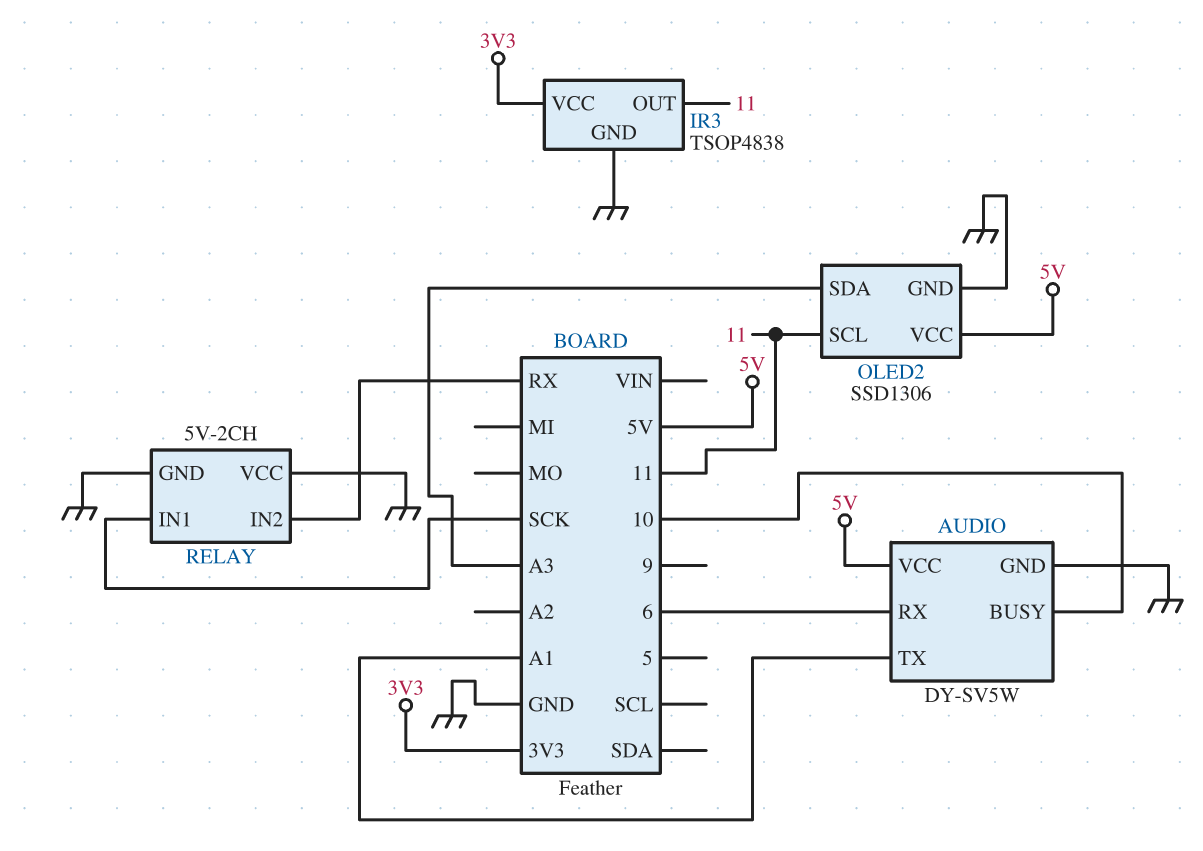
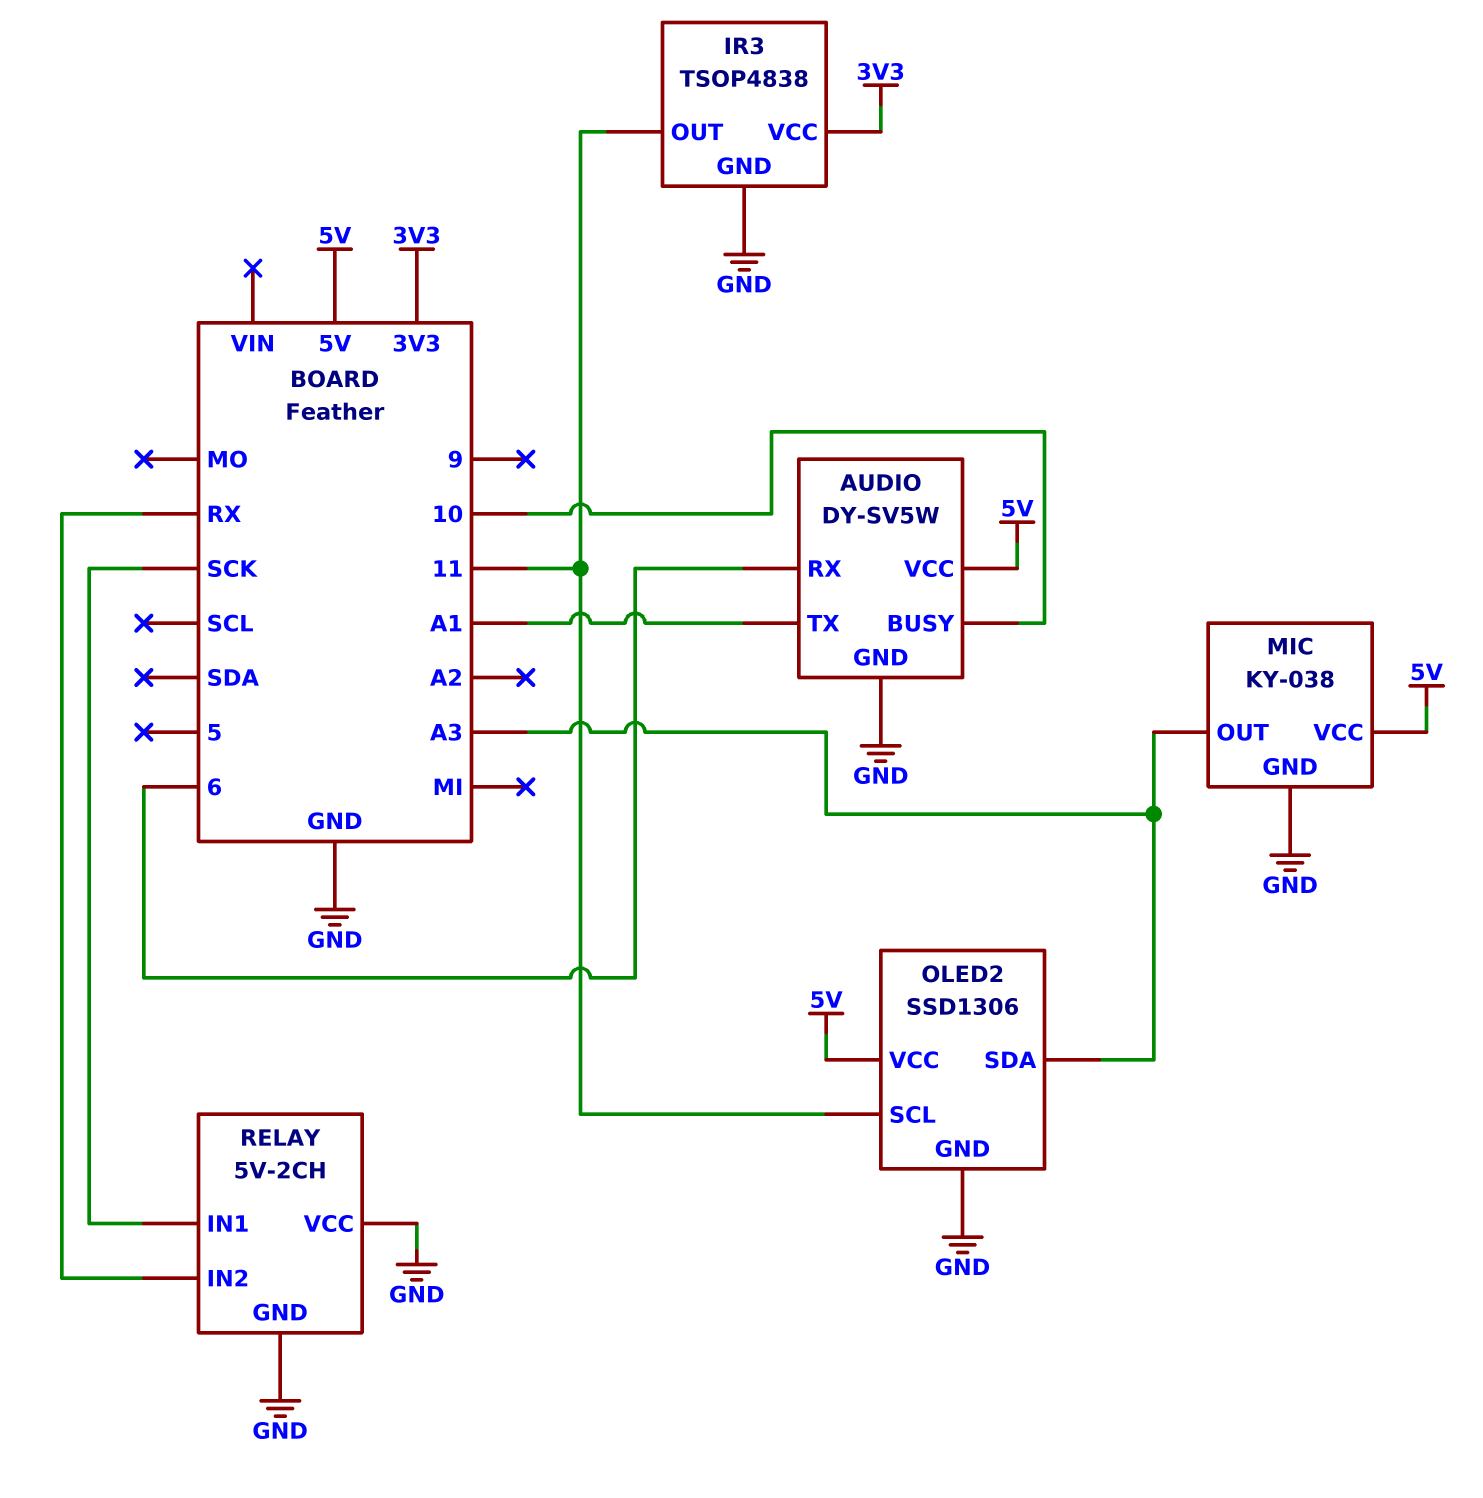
MIC: none -> KY-038
MIC pin GND: none -> GND
MIC pin OUT: none -> A3
MIC pin VCC: none -> 5V

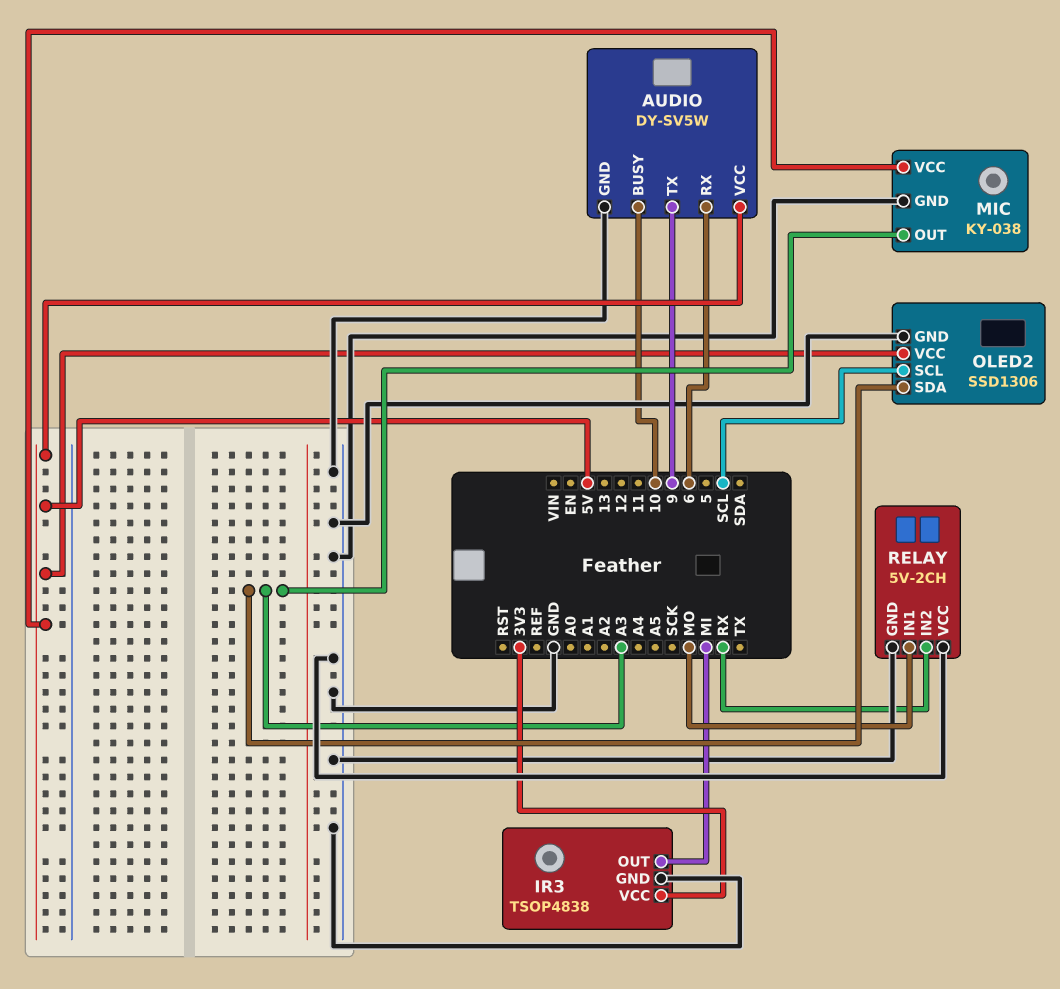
AUDIO pin TX: A1 -> 9
IR3 pin OUT: 11 -> MI
OLED2 pin SCL: 11 -> SCL
RELAY pin IN1: SCK -> MO

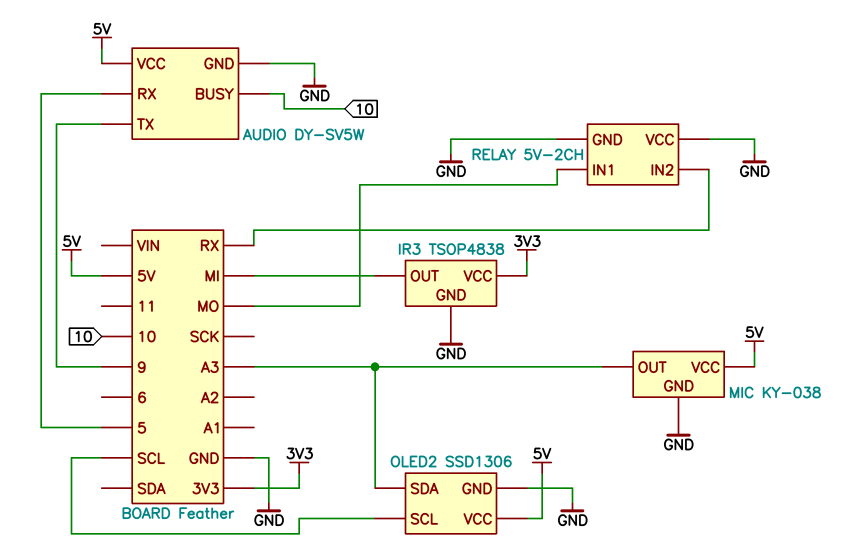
AUDIO pin RX: 6 -> 5

